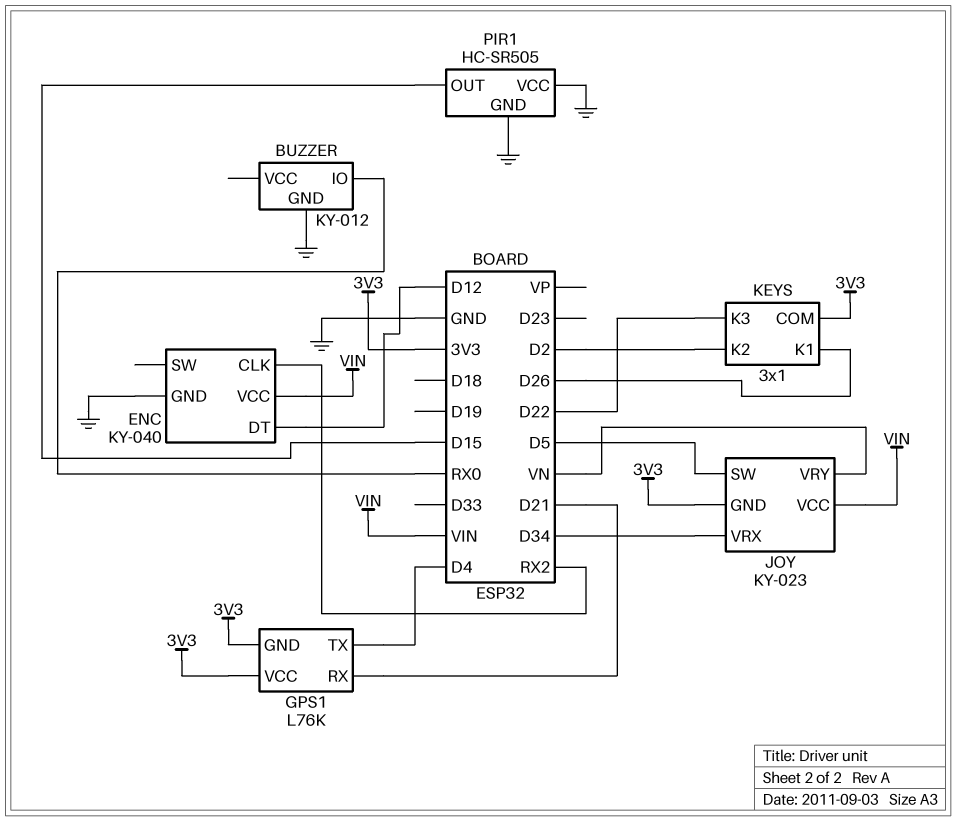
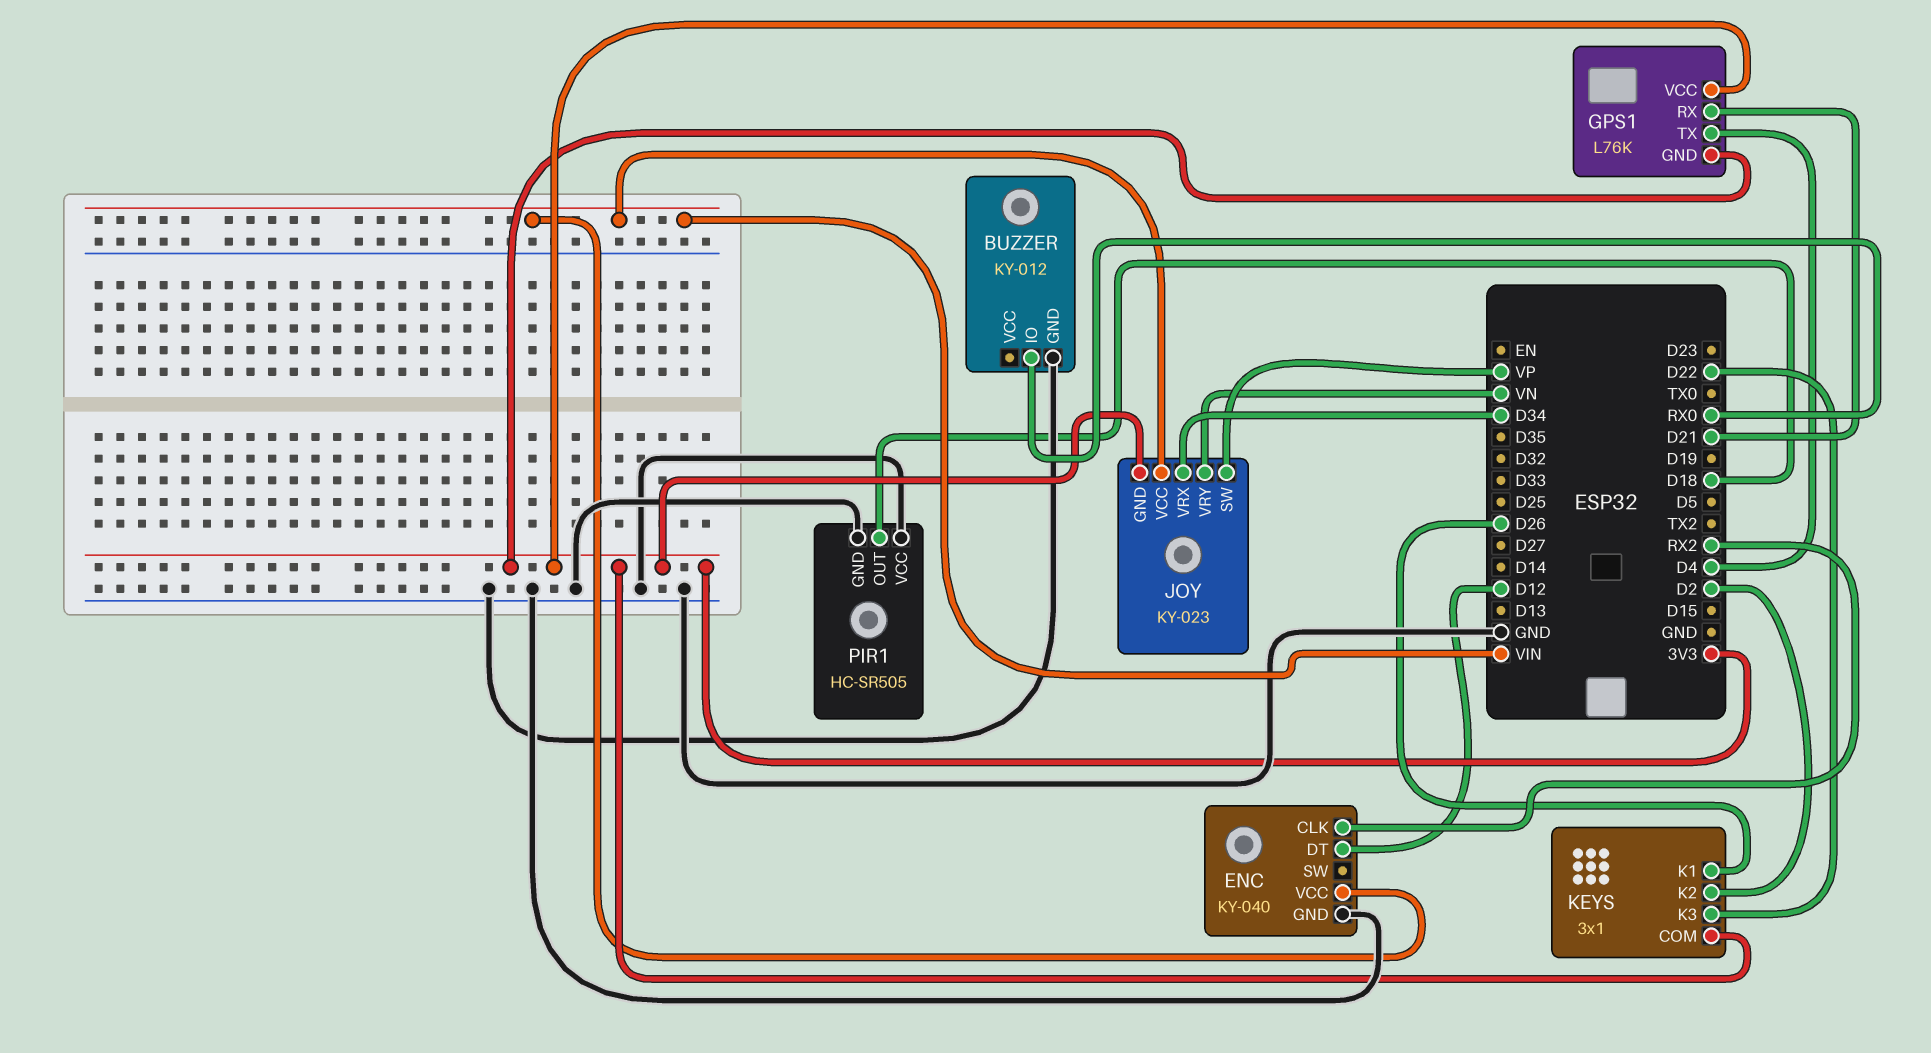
JOY pin SW: D5 -> VP
PIR1 pin OUT: D15 -> D18

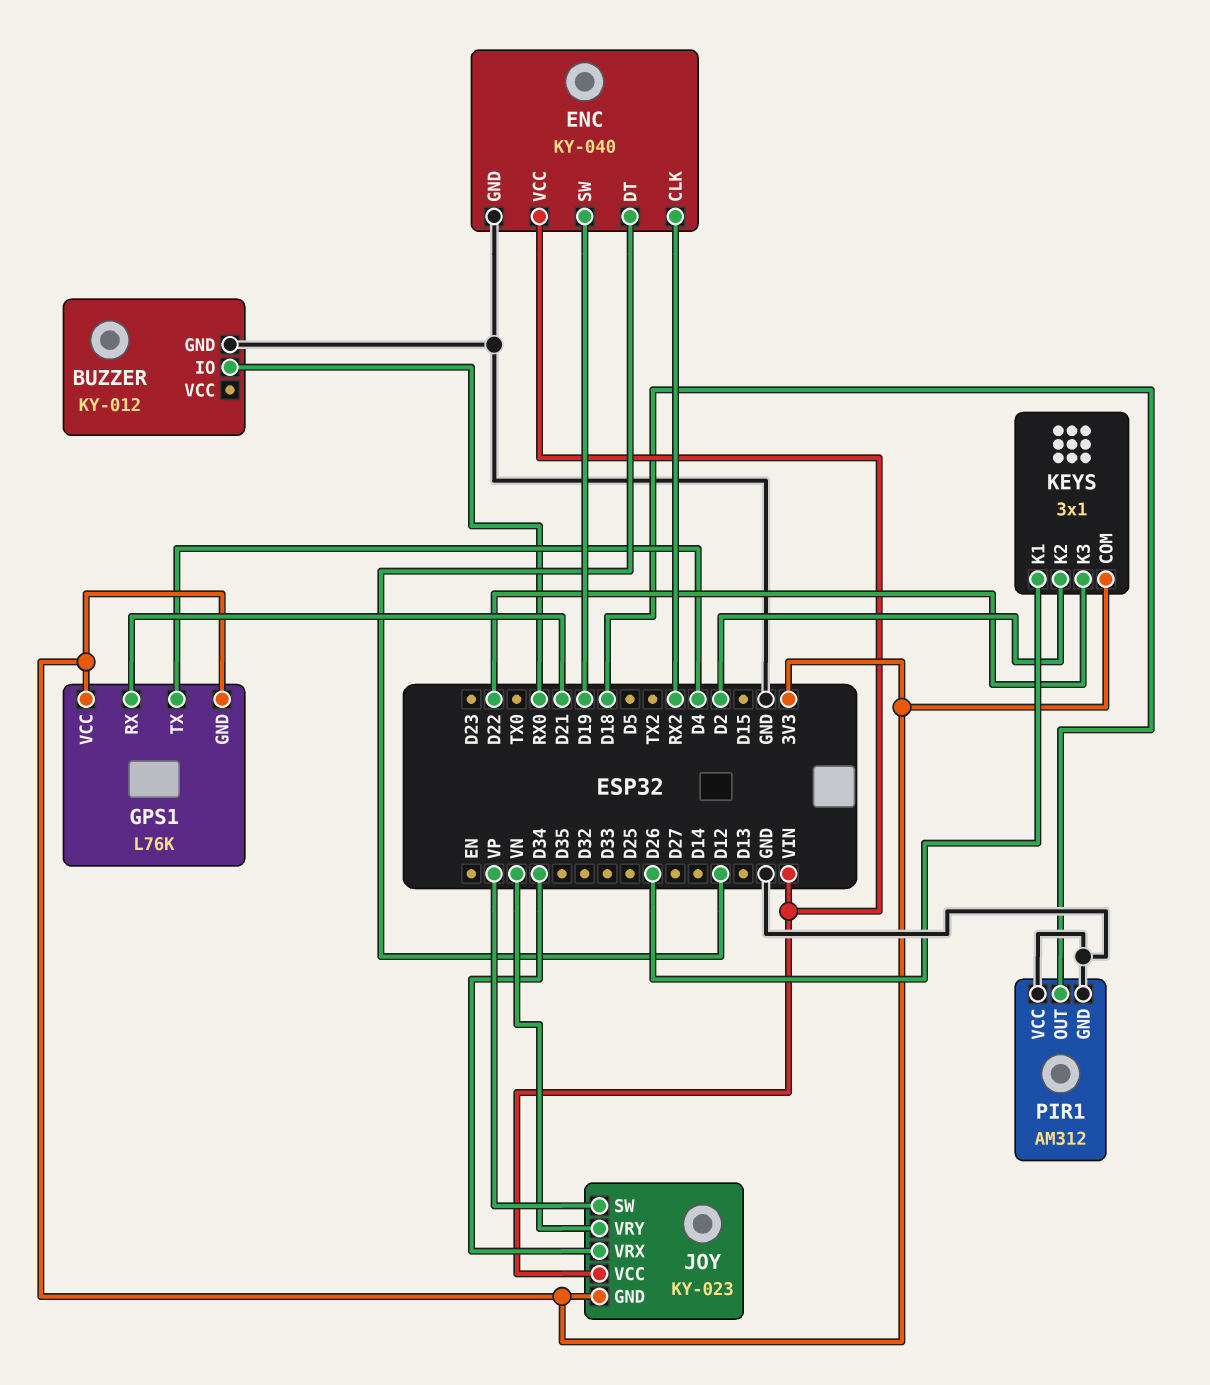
ENC pin SW: none -> D19
PIR1: HC-SR505 -> AM312

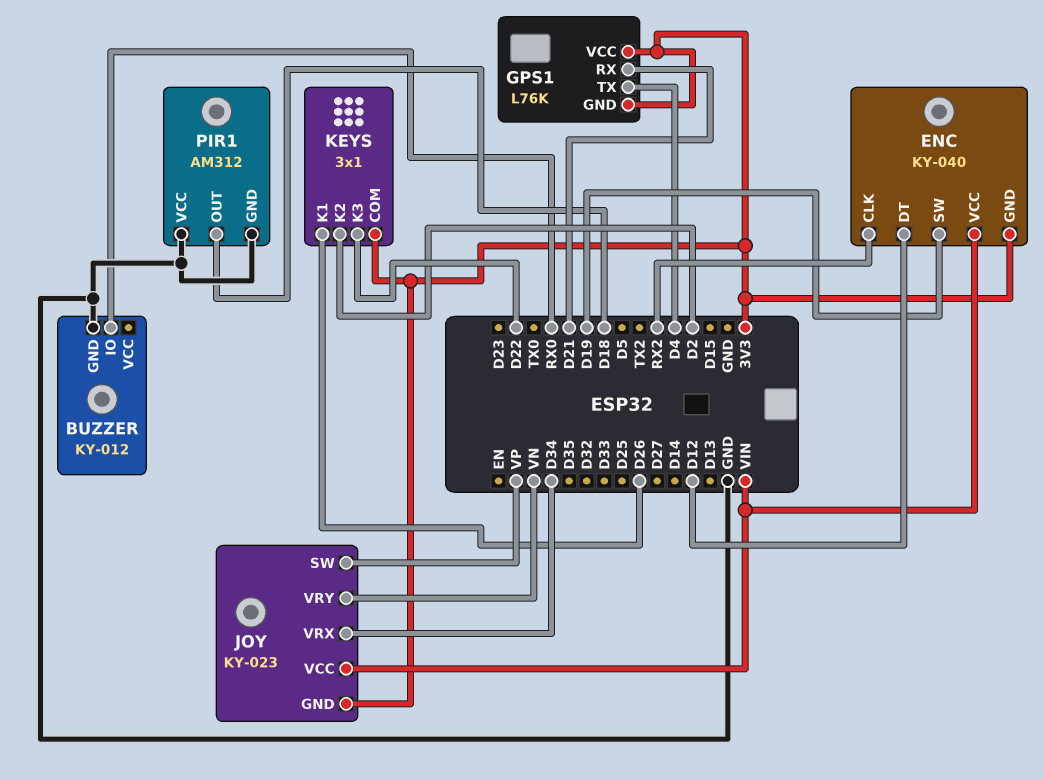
ENC pin GND: GND -> 3V3

